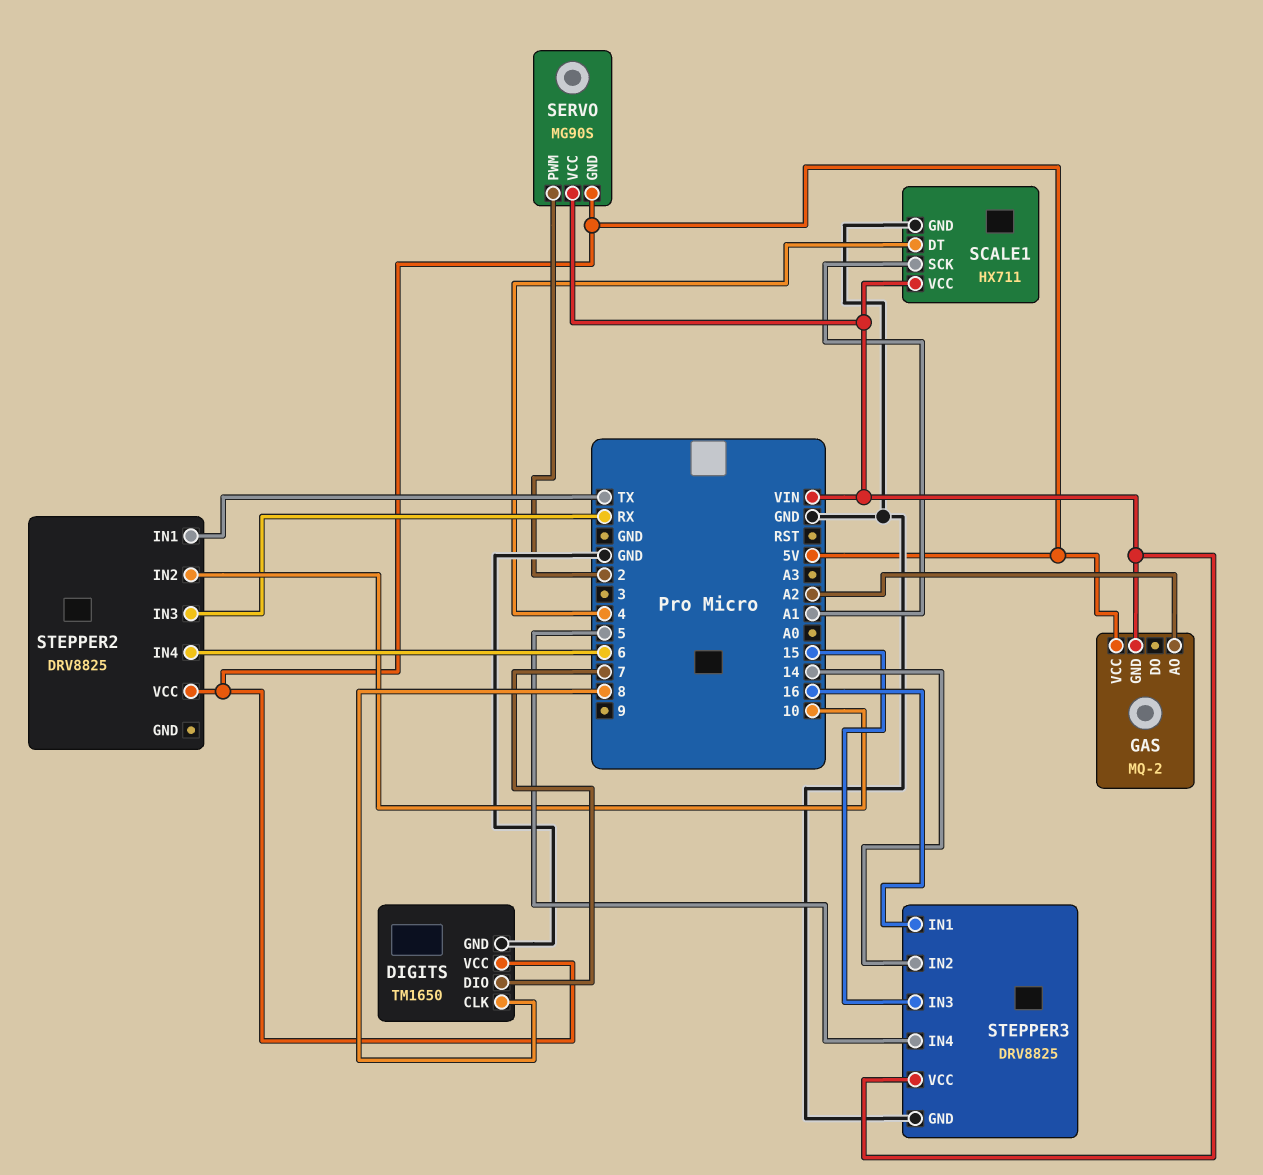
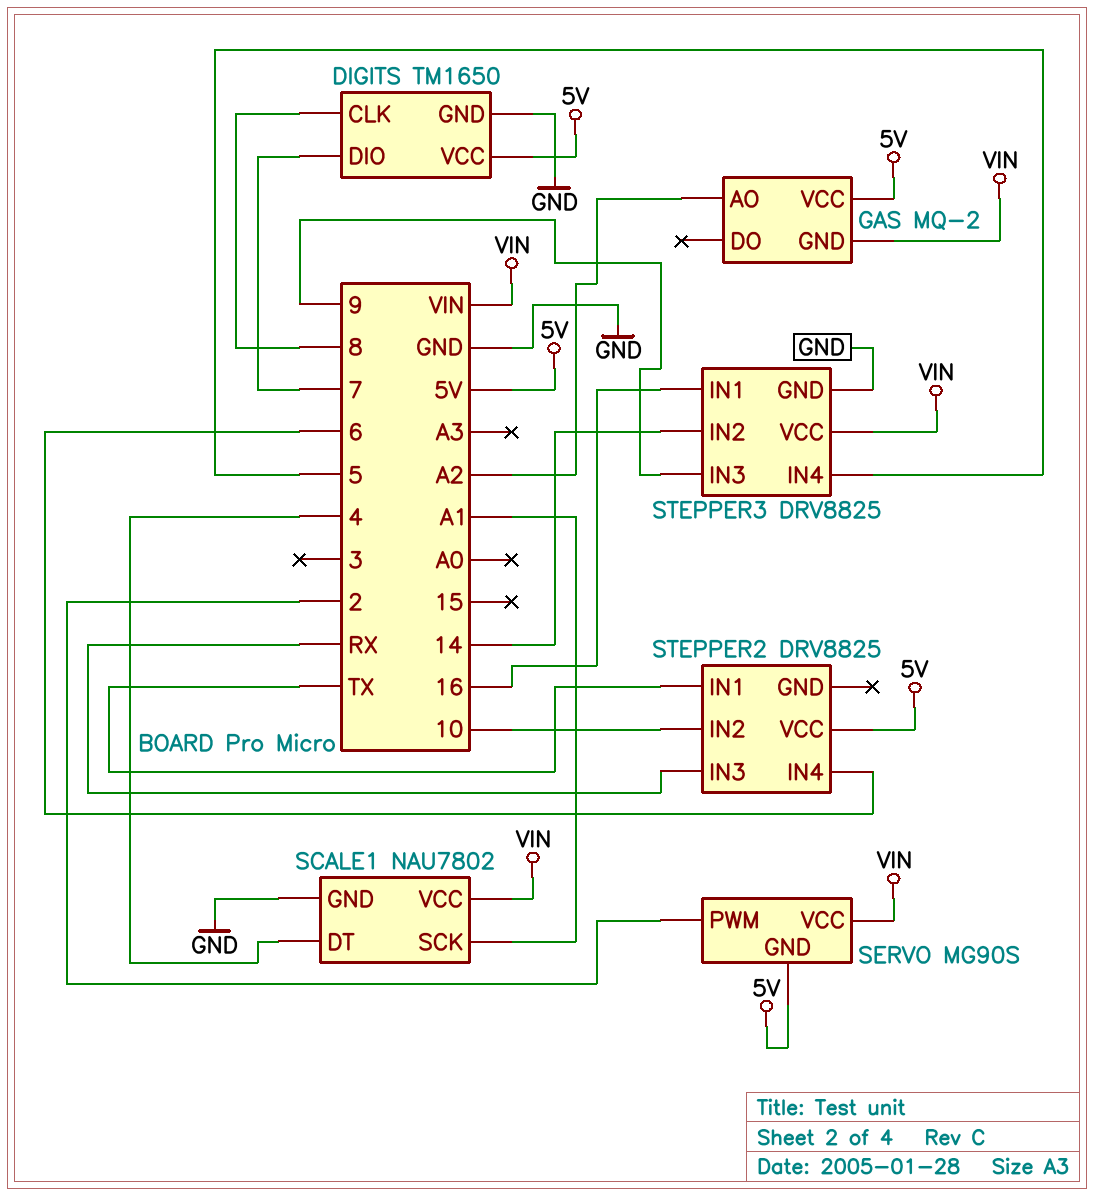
SCALE1: HX711 -> NAU7802
STEPPER3 pin IN3: 15 -> 9

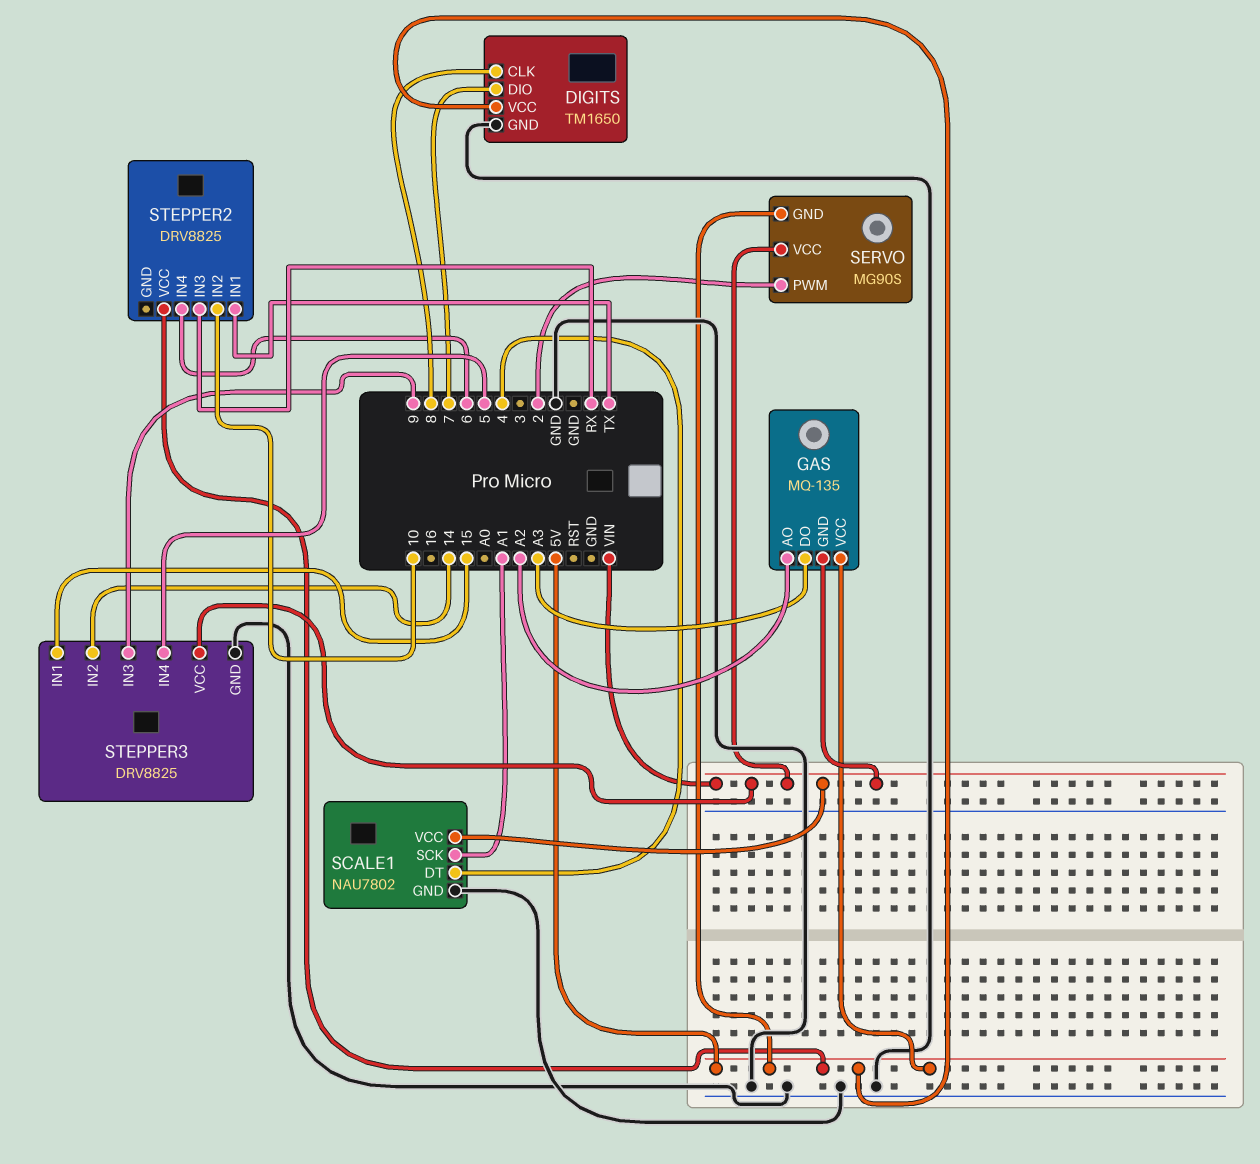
GAS: MQ-2 -> MQ-135
GAS pin DO: none -> A3
STEPPER3 pin IN1: 16 -> 15

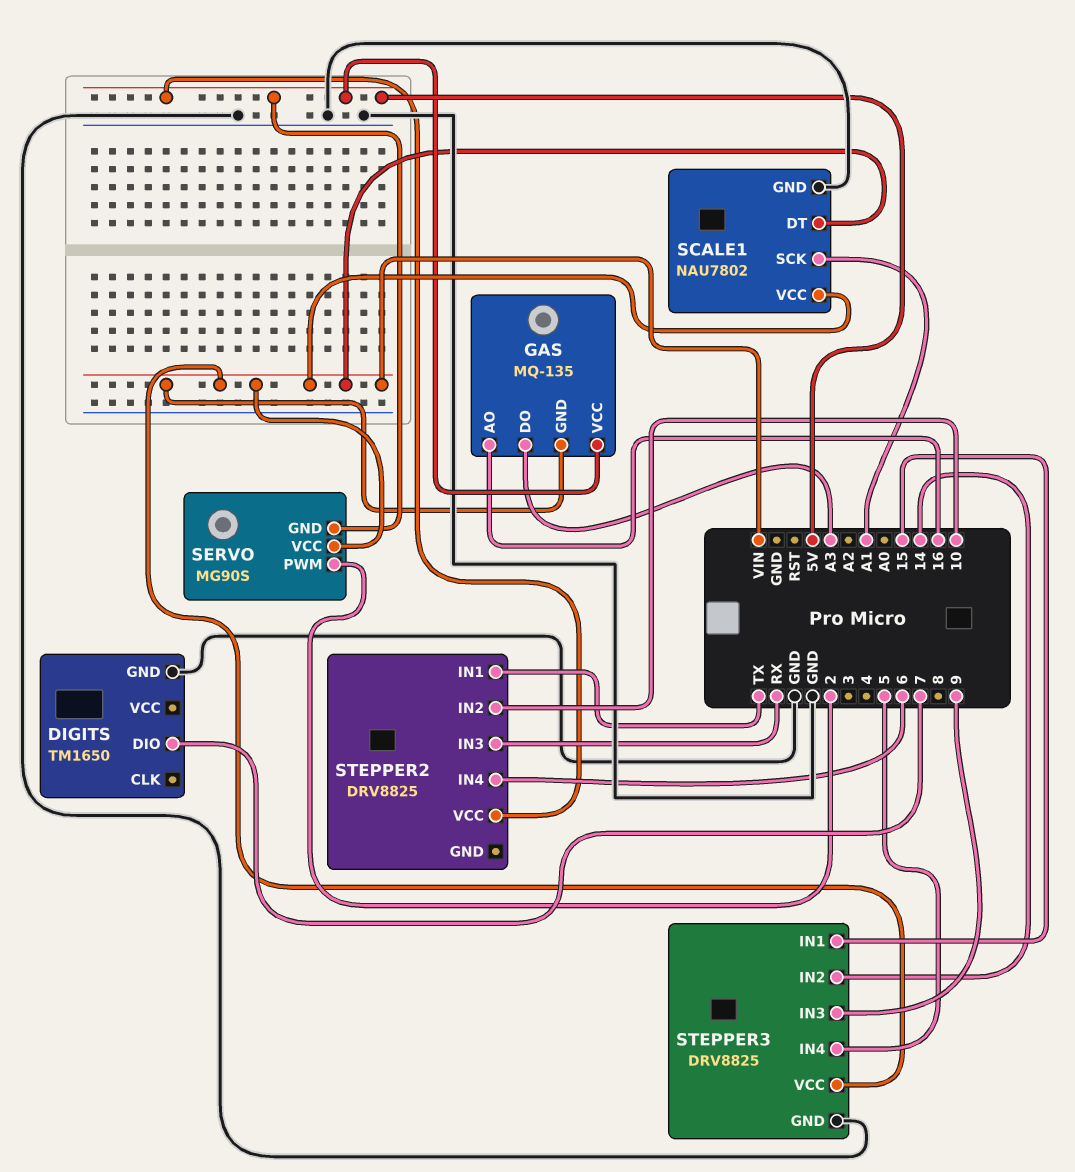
DIGITS pin CLK: 8 -> none
DIGITS pin VCC: 5V -> none
GAS pin AO: A2 -> 16
SCALE1 pin DT: 4 -> VIN

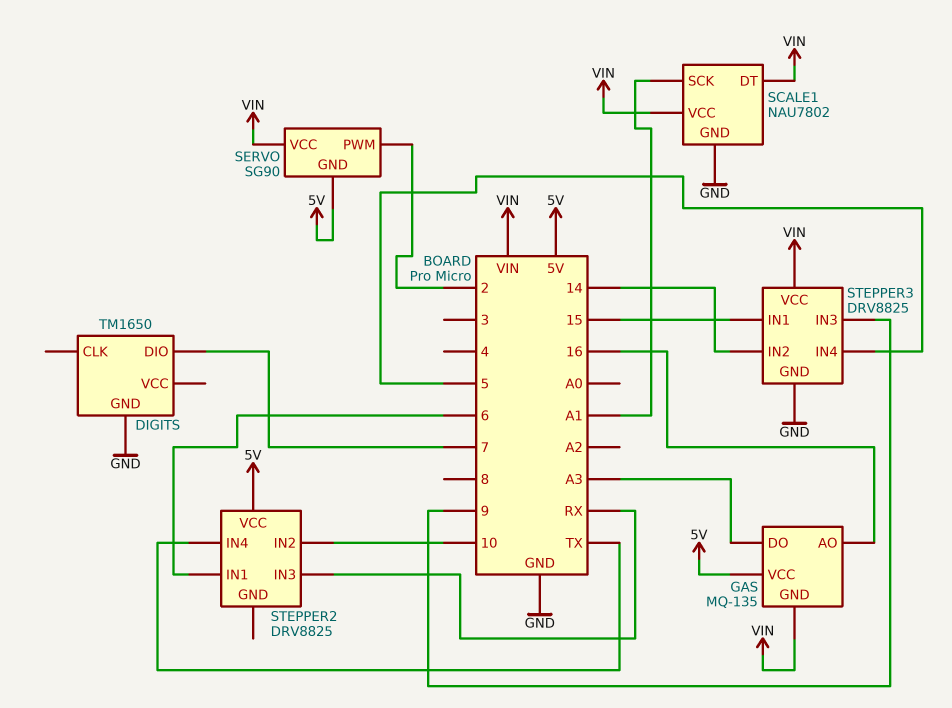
SERVO: MG90S -> SG90
STEPPER2 pin IN1: TX -> 6
STEPPER2 pin IN4: 6 -> TX

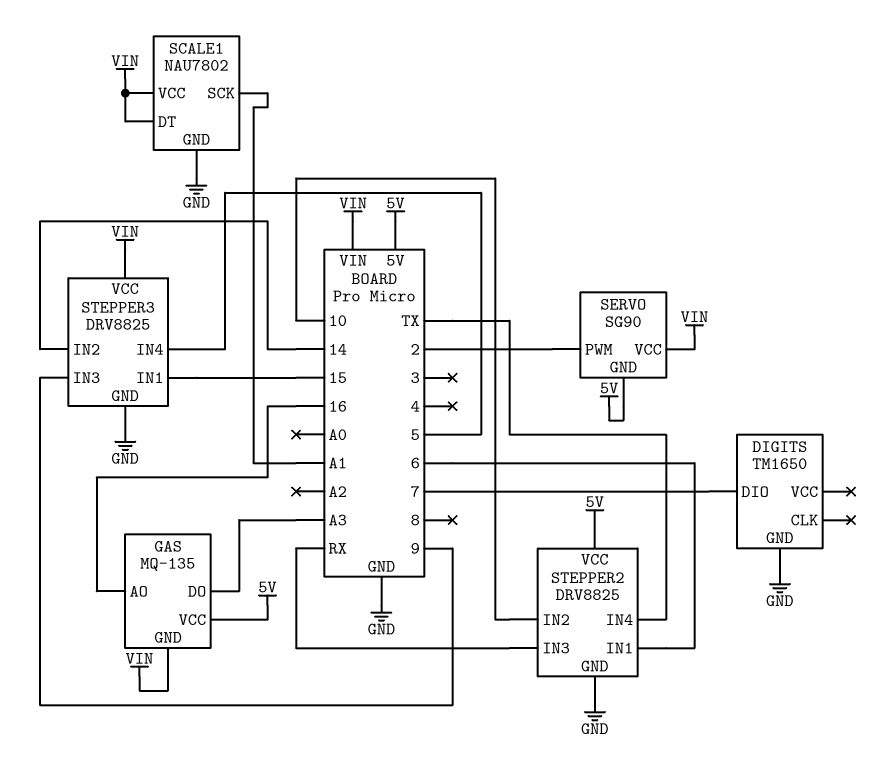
STEPPER2 pin GND: none -> GND

